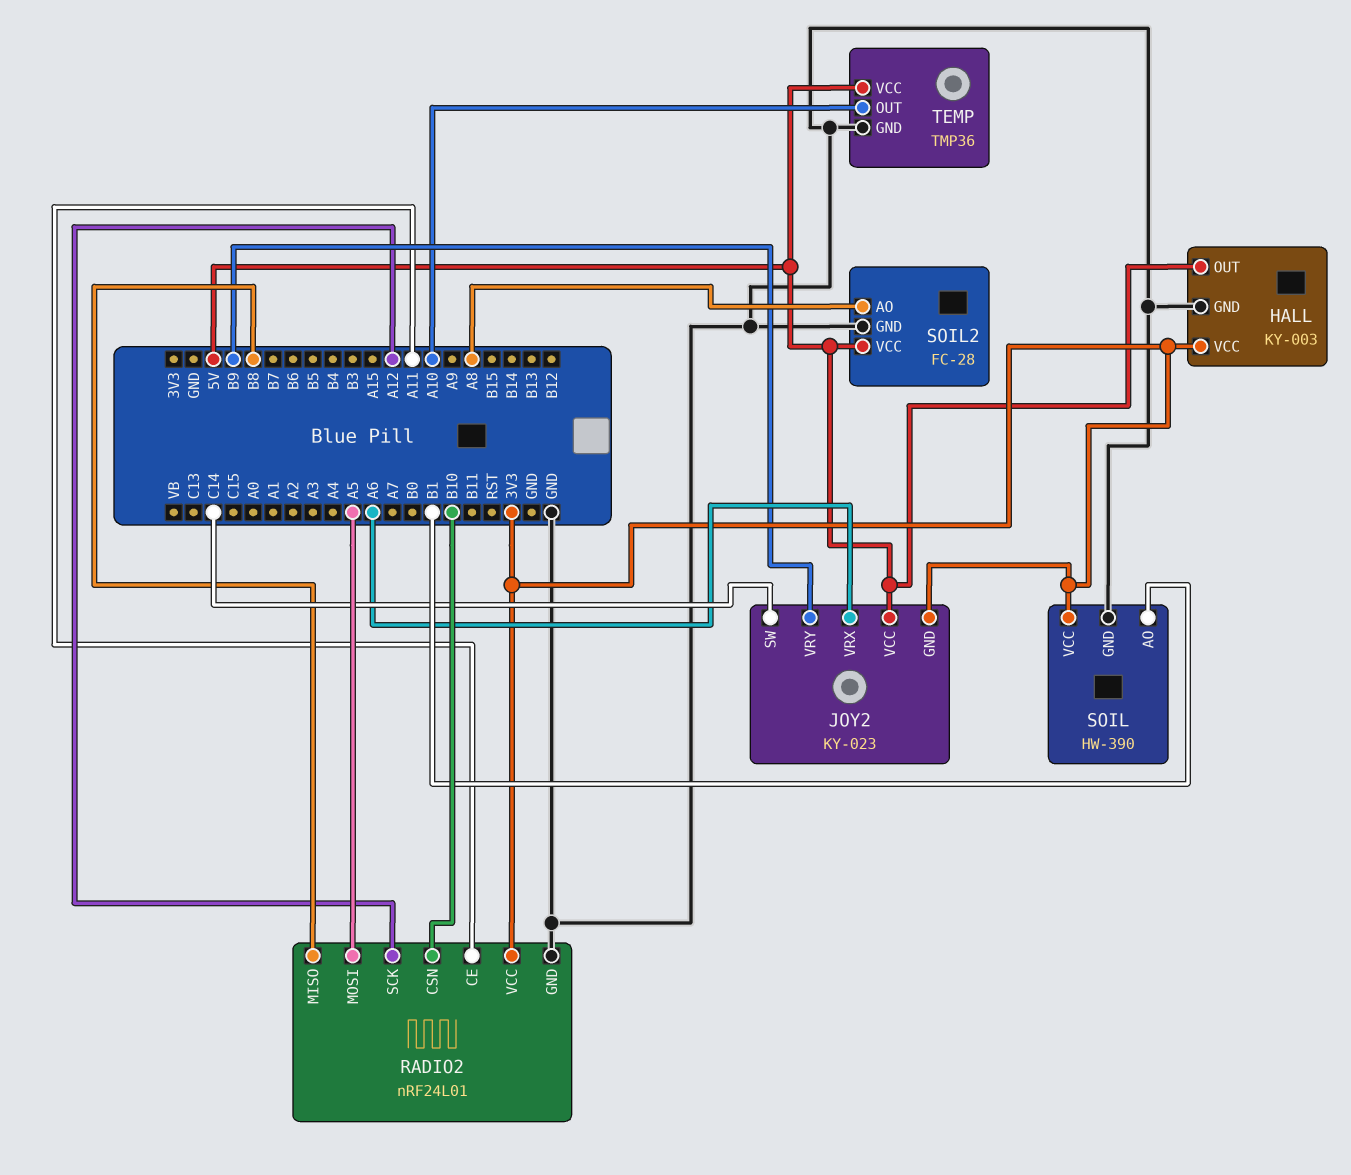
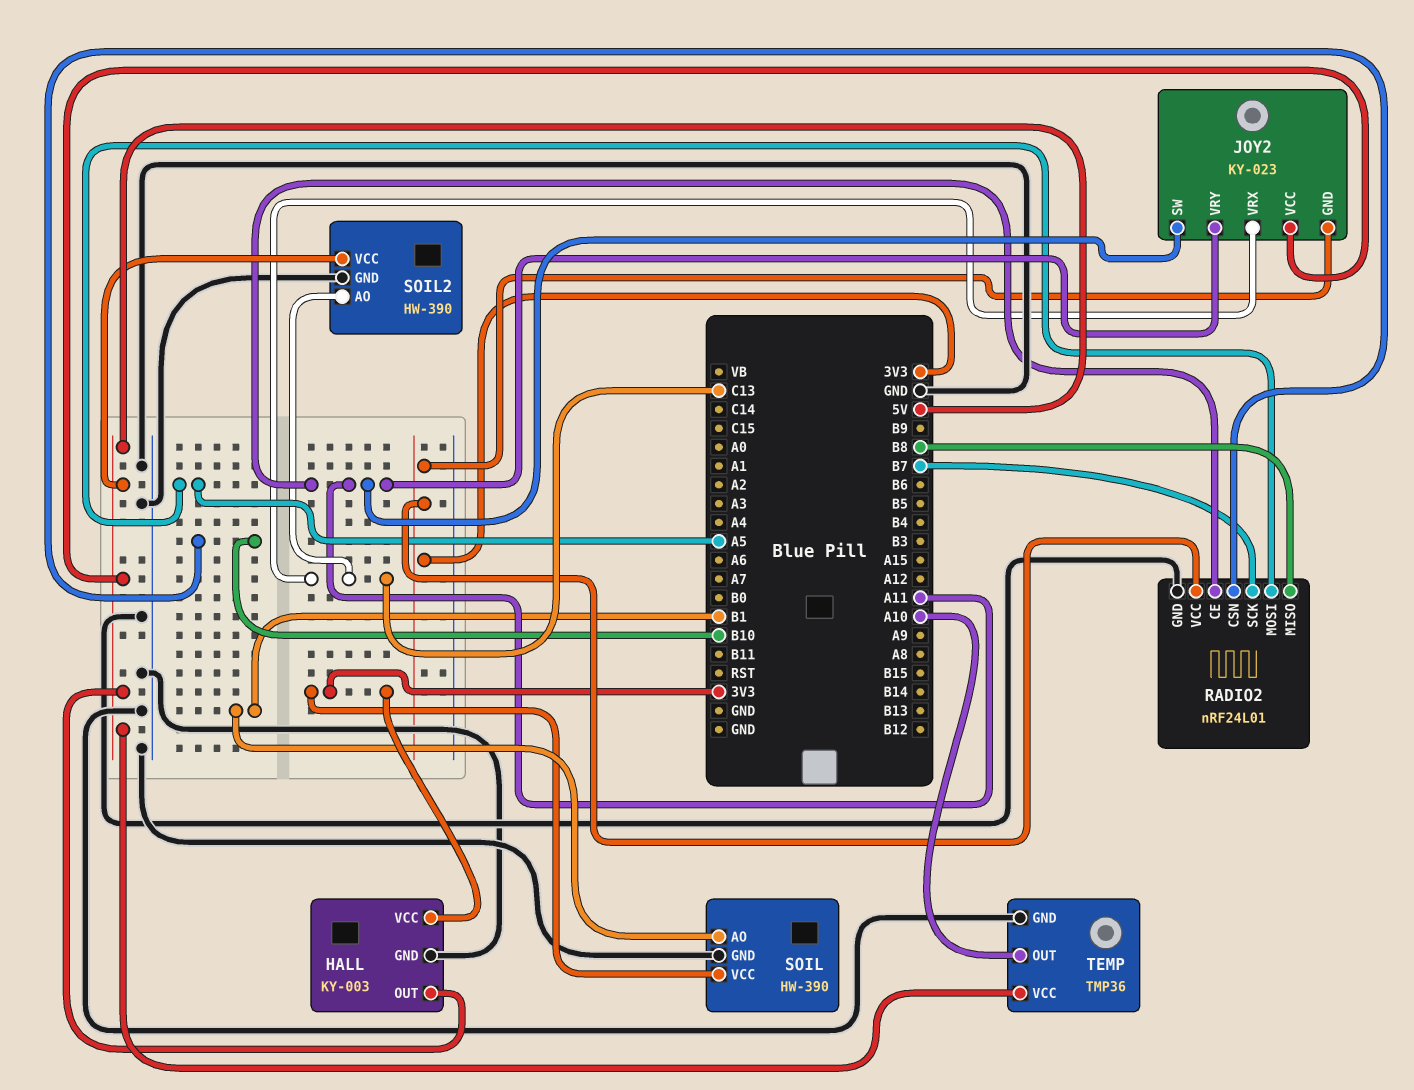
JOY2 pin SW: C14 -> A11
JOY2 pin VRX: A6 -> C13
JOY2 pin VRY: B9 -> A11
RADIO2 pin SCK: A12 -> B7
SOIL2: FC-28 -> HW-390
SOIL2 pin AO: A8 -> C13

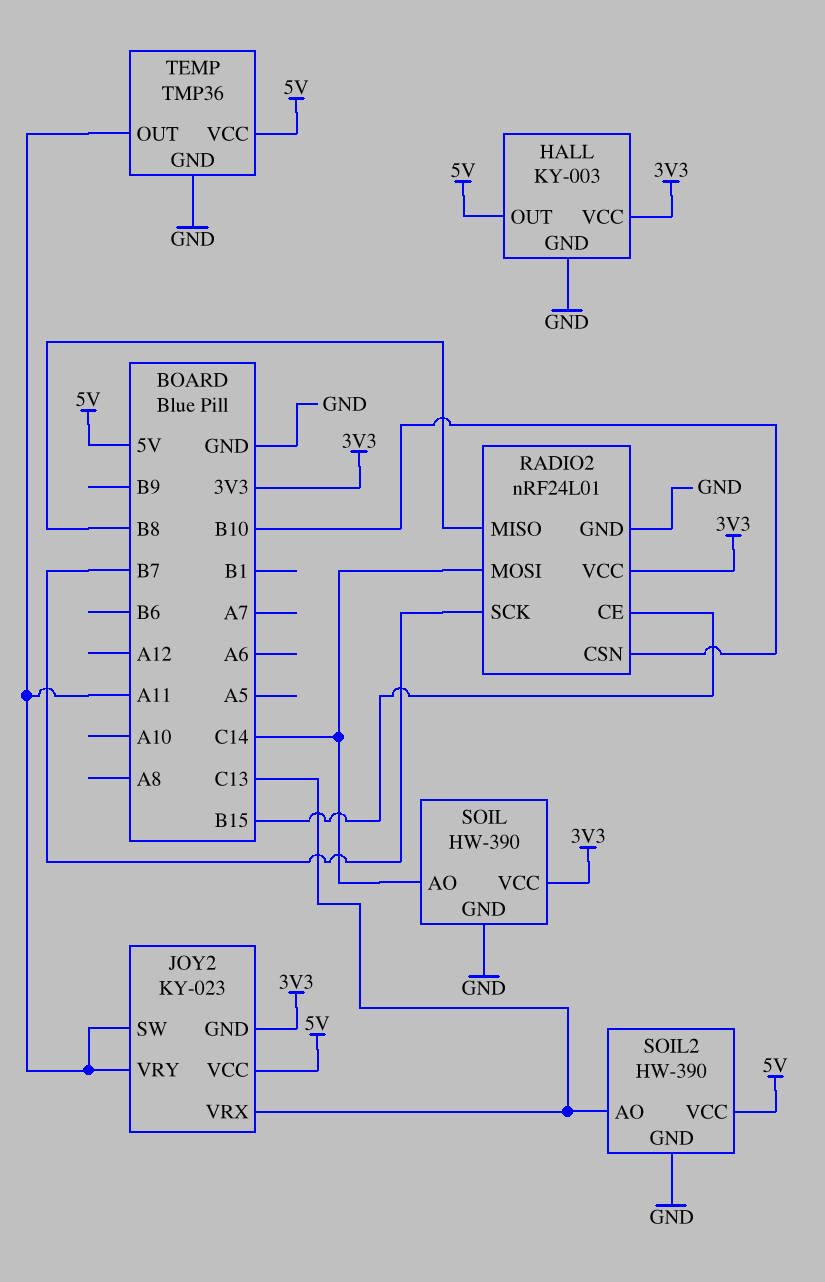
RADIO2 pin CE: A11 -> B15
RADIO2 pin MOSI: A5 -> C14
SOIL pin AO: B1 -> C14
TEMP pin OUT: A10 -> A11

